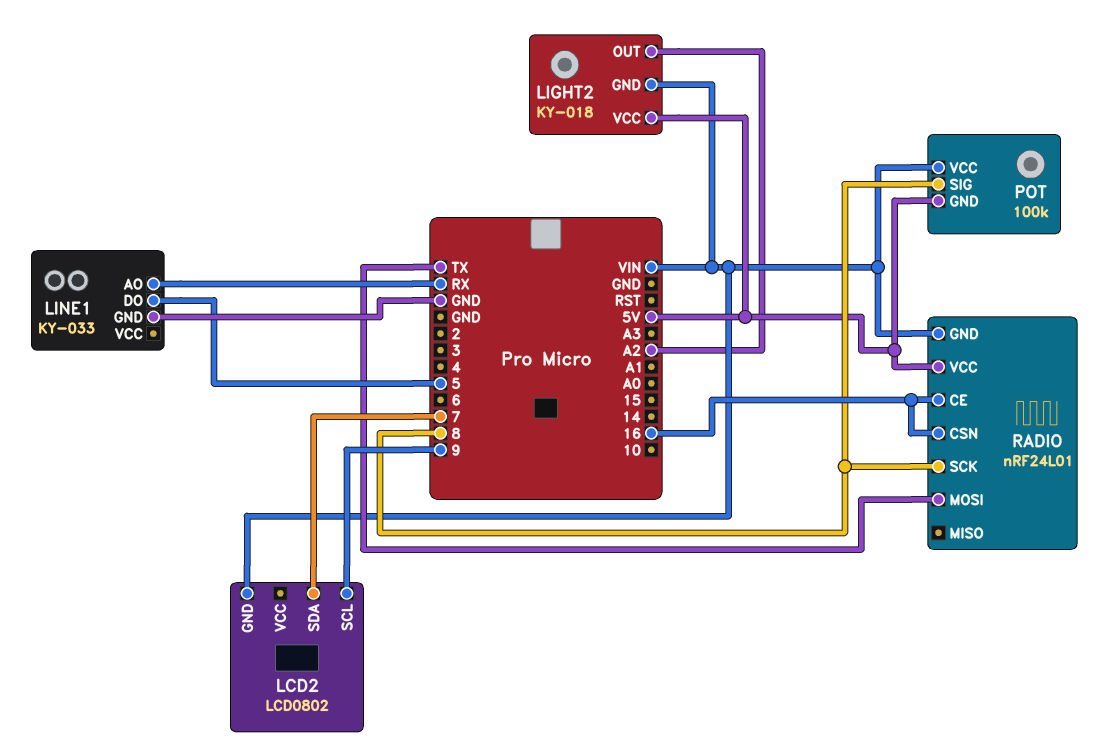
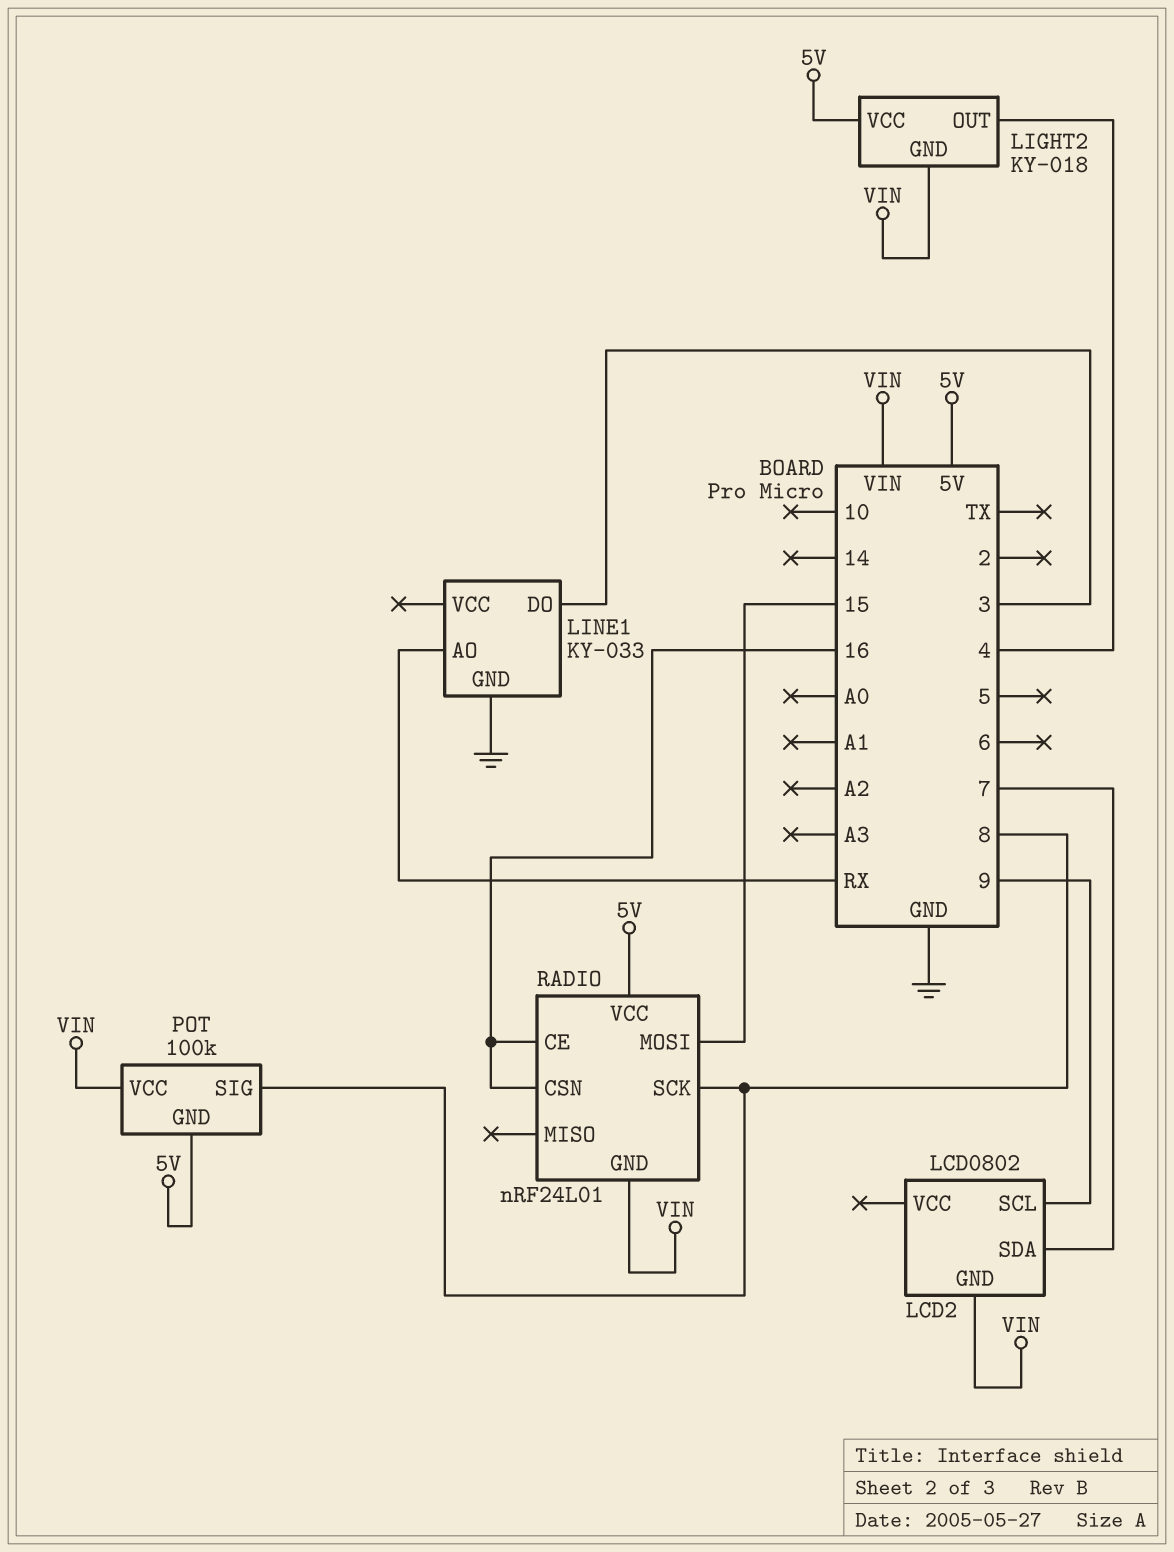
LIGHT2 pin OUT: A2 -> 4
LINE1 pin DO: 5 -> 3
RADIO pin MOSI: TX -> 15

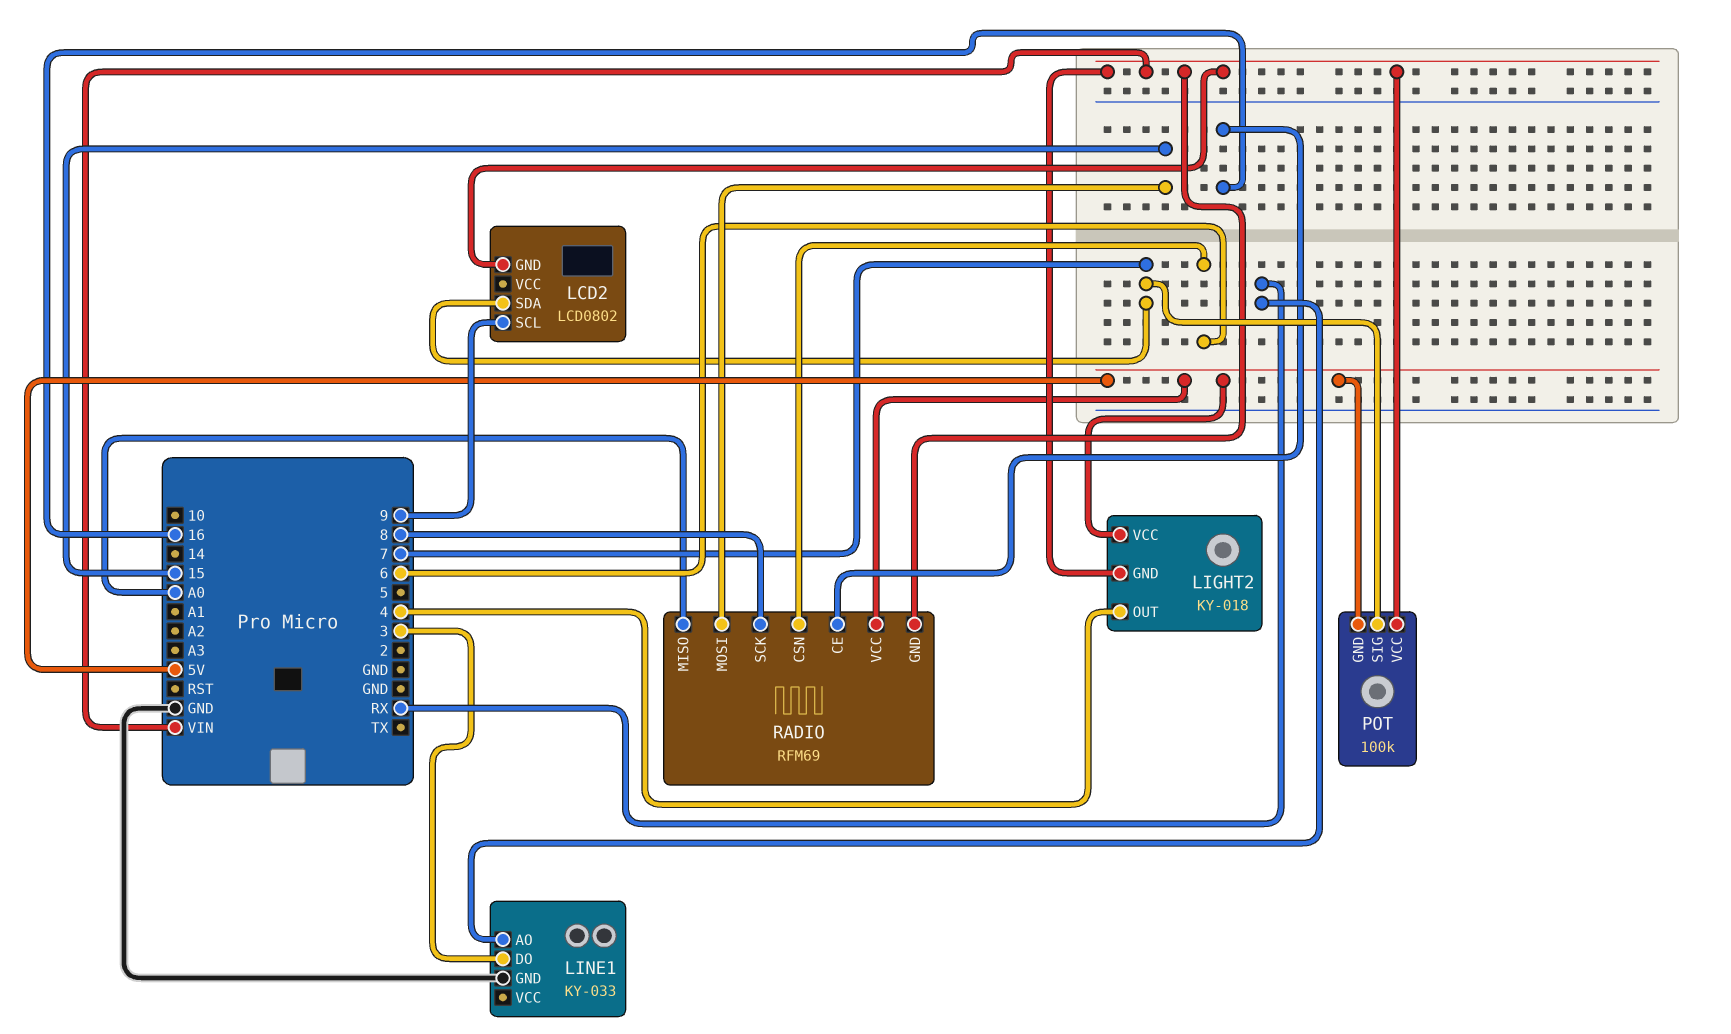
POT pin SIG: 8 -> 7
RADIO: nRF24L01 -> RFM69
RADIO pin CSN: 16 -> 6
RADIO pin MISO: none -> A0

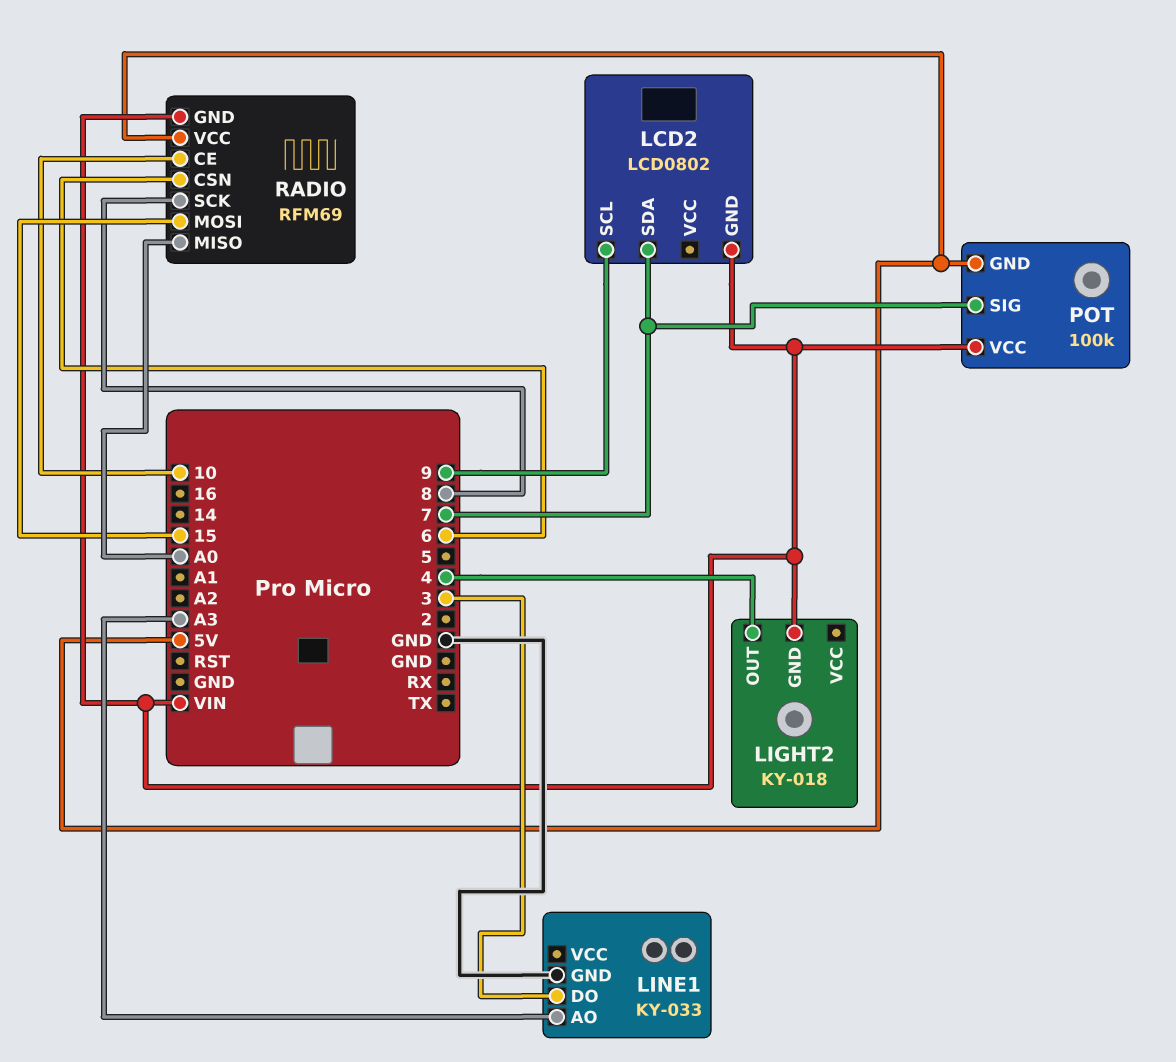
LIGHT2 pin VCC: 5V -> none
LINE1 pin AO: RX -> A3
RADIO pin CE: 16 -> 10

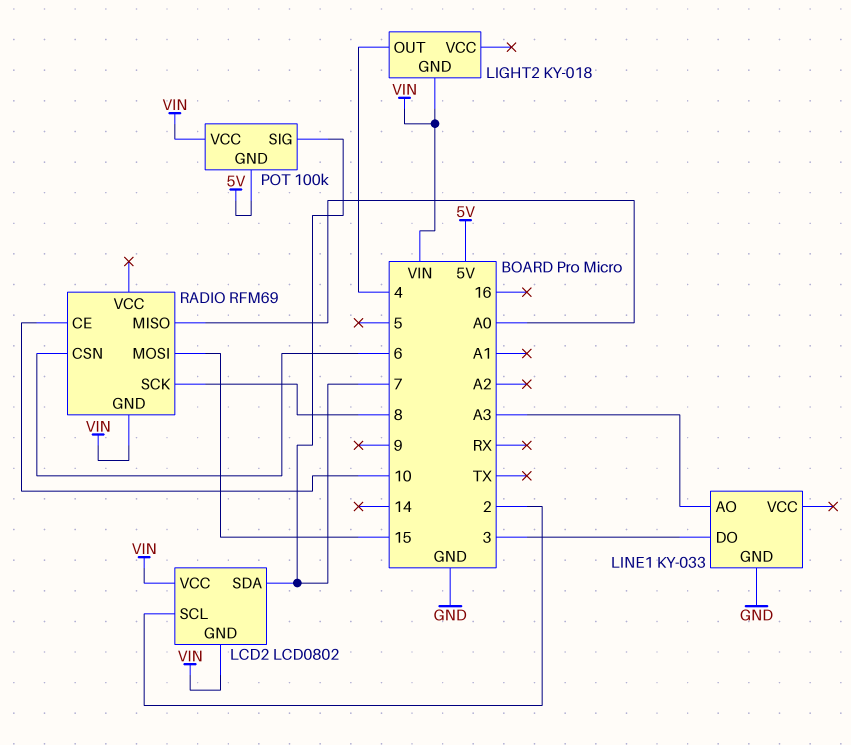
LCD2 pin SCL: 9 -> 2
LCD2 pin VCC: none -> VIN
RADIO pin VCC: 5V -> none

